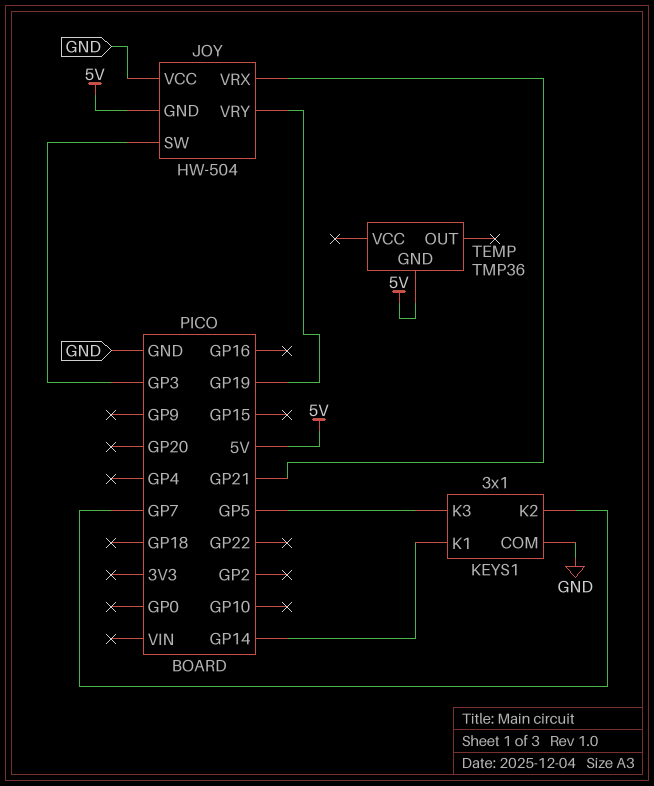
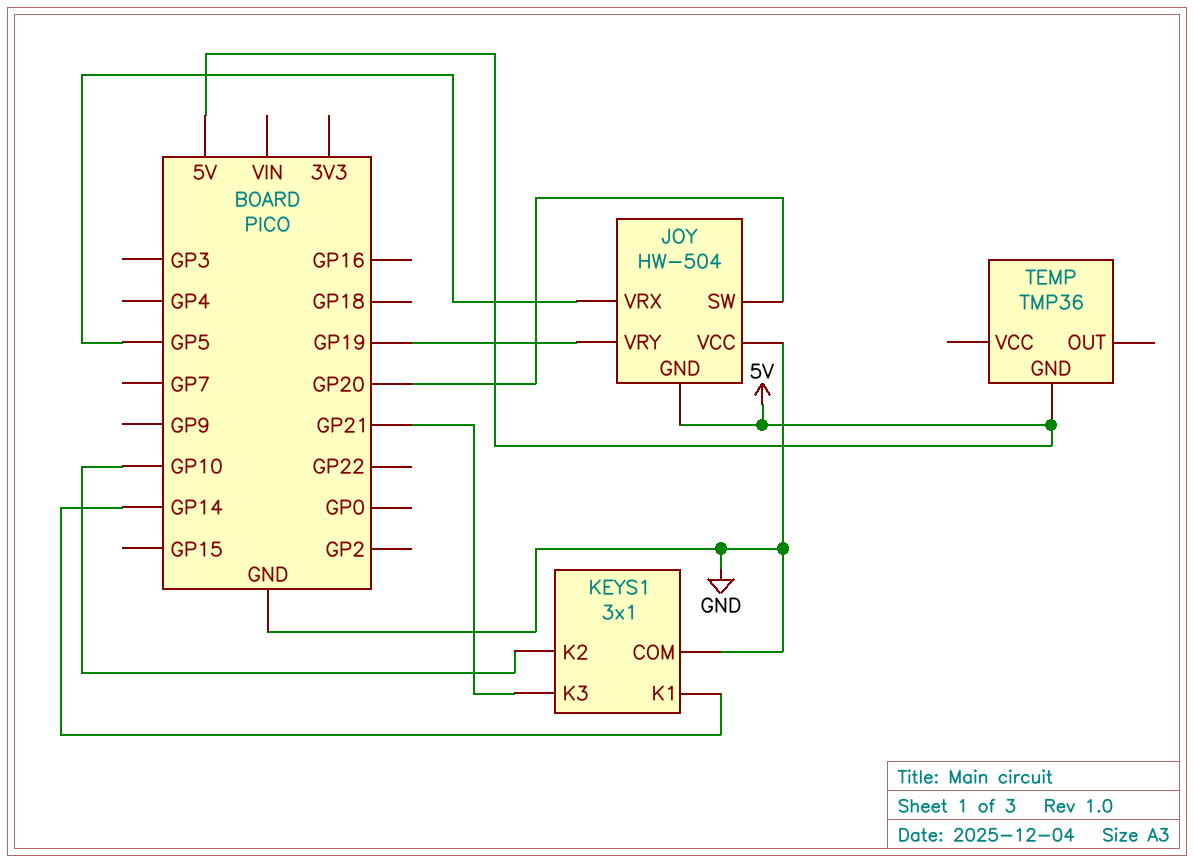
JOY pin SW: GP3 -> GP20
JOY pin VRX: GP21 -> GP5
KEYS1 pin K2: GP7 -> GP10
KEYS1 pin K3: GP5 -> GP21

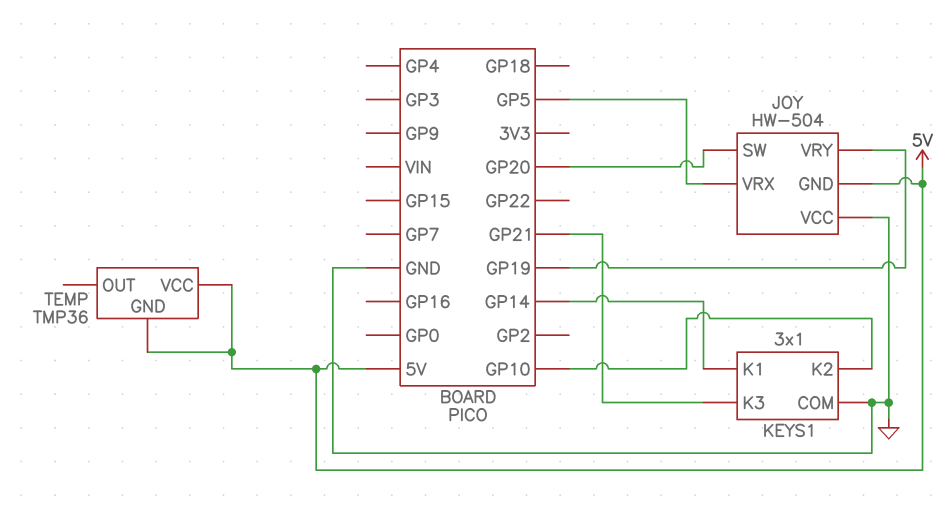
TEMP pin VCC: none -> 5V

